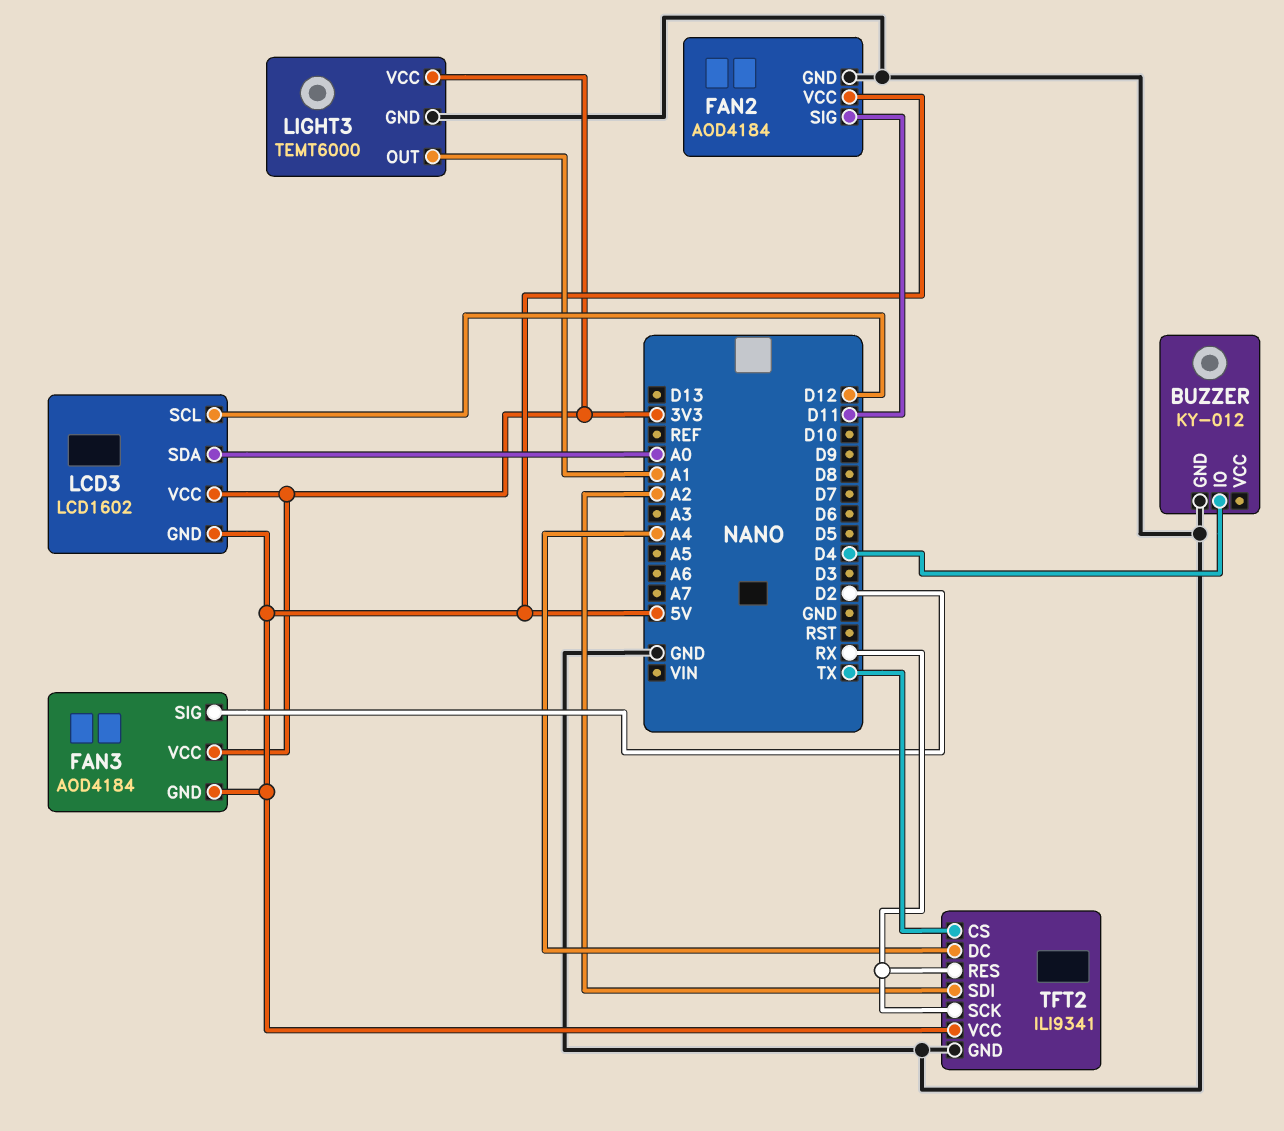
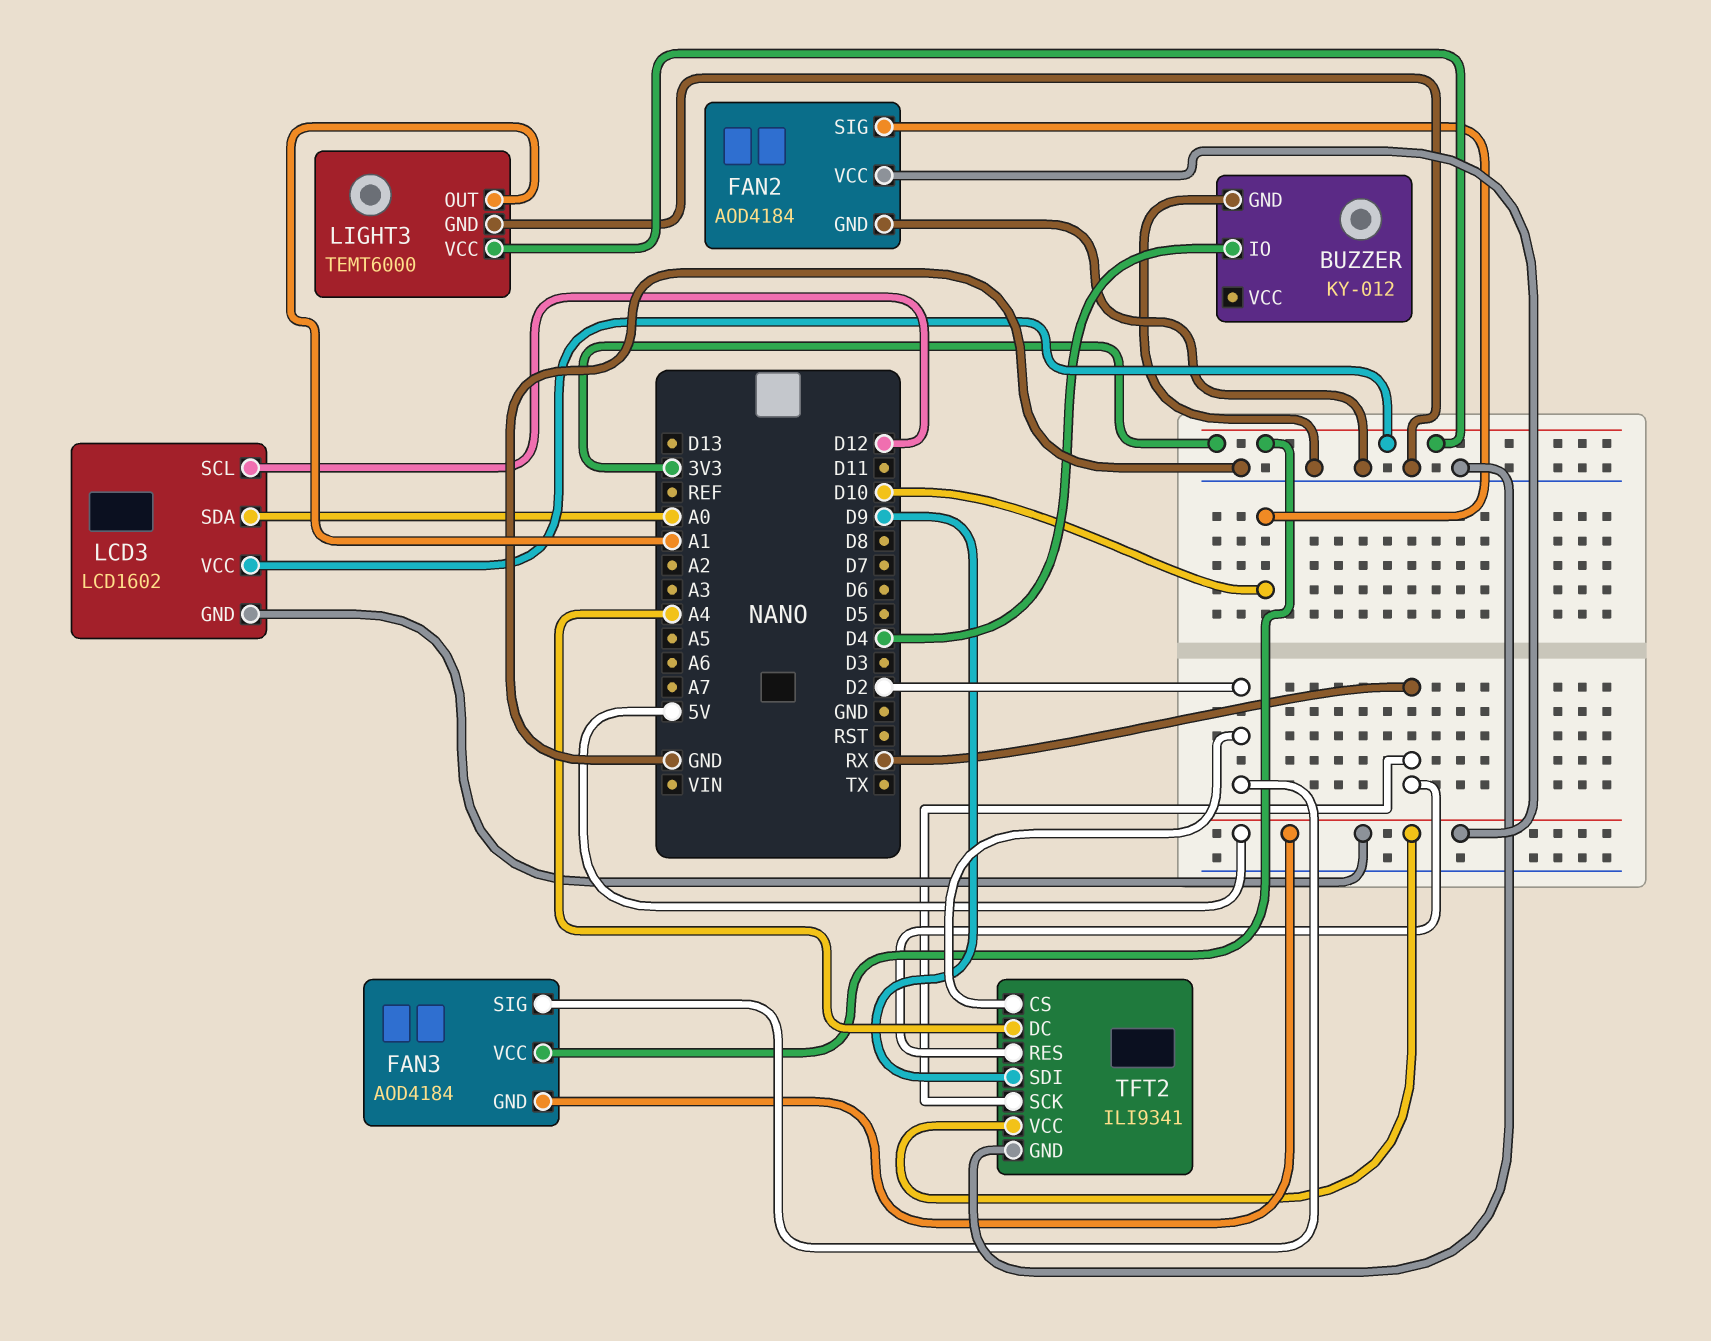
FAN2 pin SIG: D11 -> D10
TFT2 pin CS: TX -> D2
TFT2 pin SDI: A2 -> D9

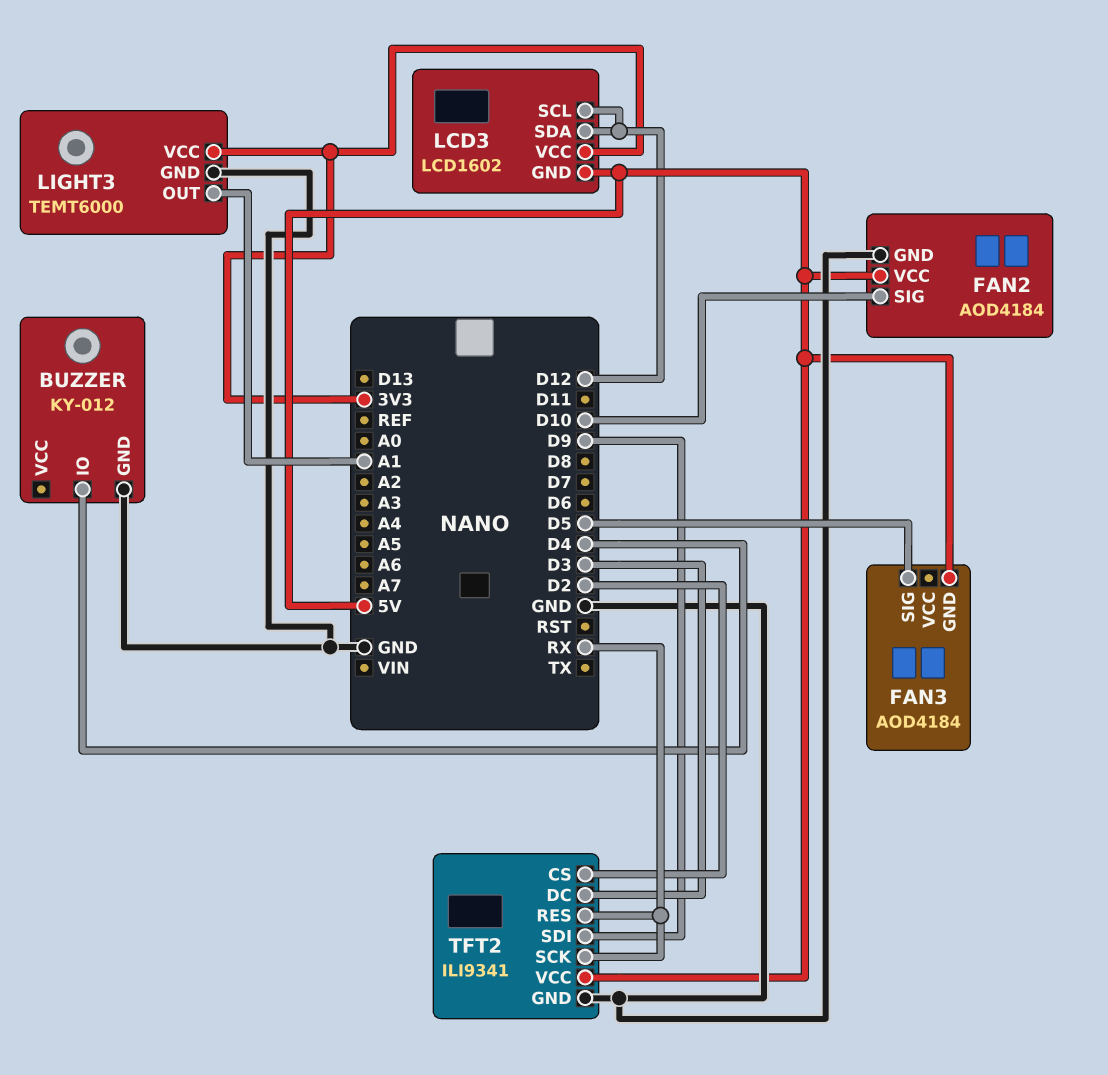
FAN3 pin SIG: D2 -> D5
FAN3 pin VCC: 3V3 -> none
LCD3 pin SDA: A0 -> D12
TFT2 pin DC: A4 -> D3

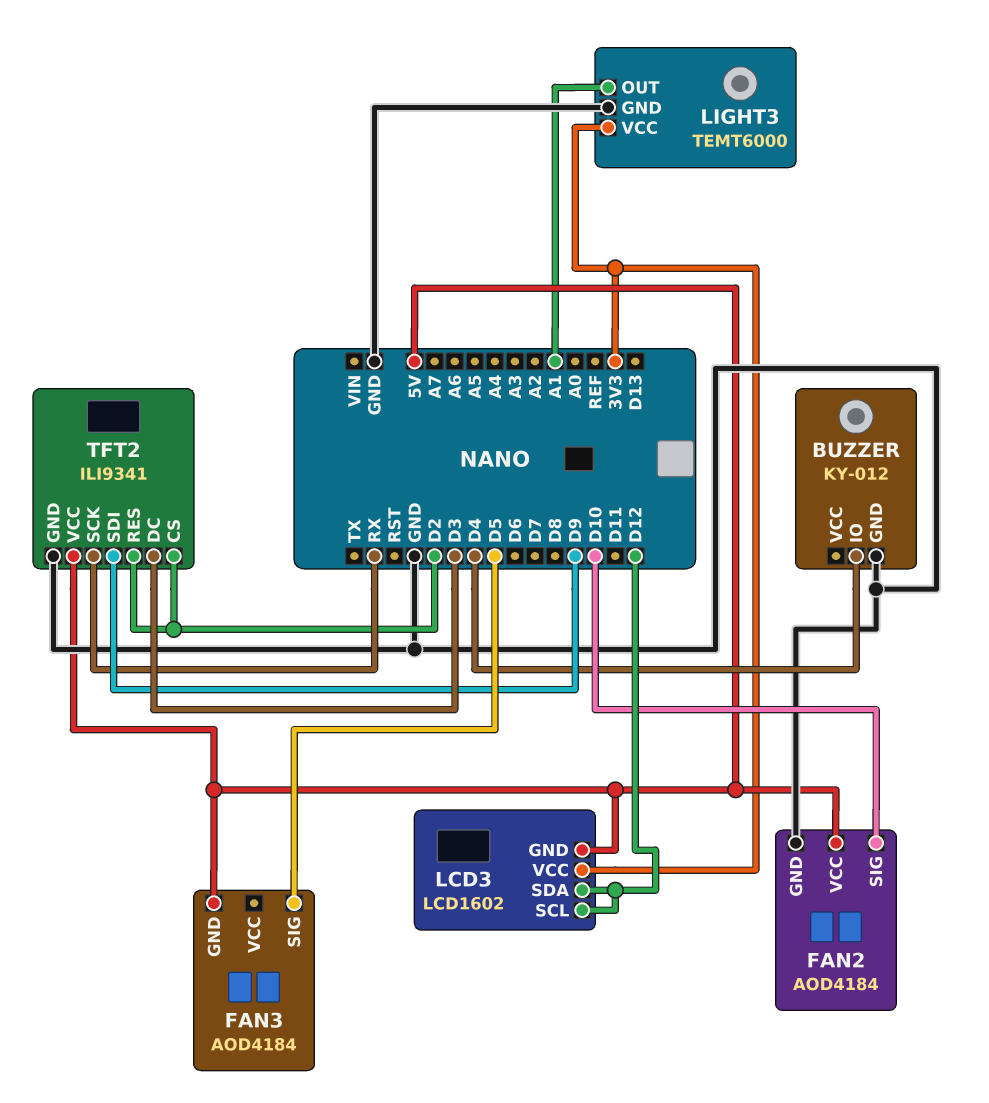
TFT2 pin RES: RX -> D2

